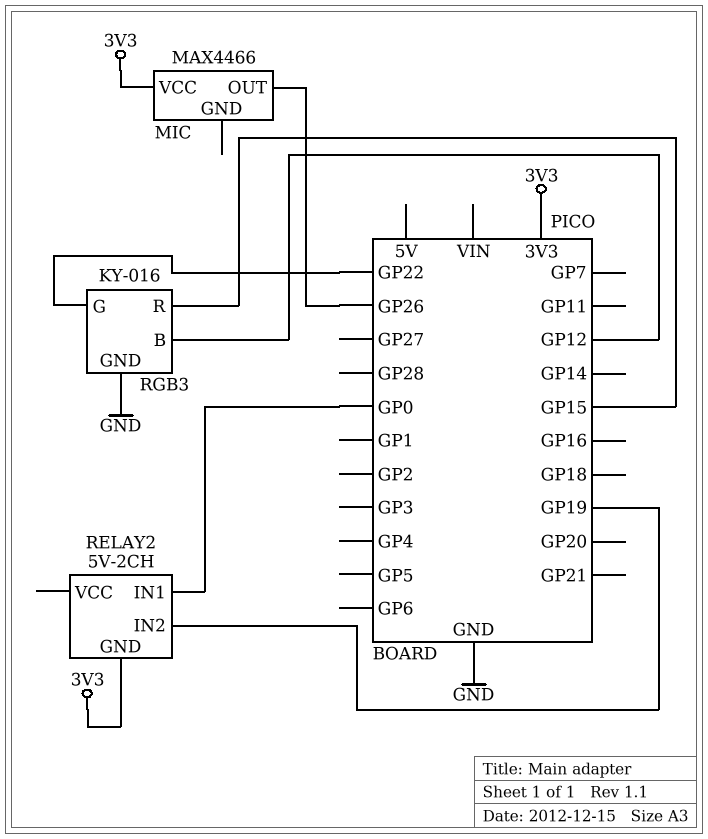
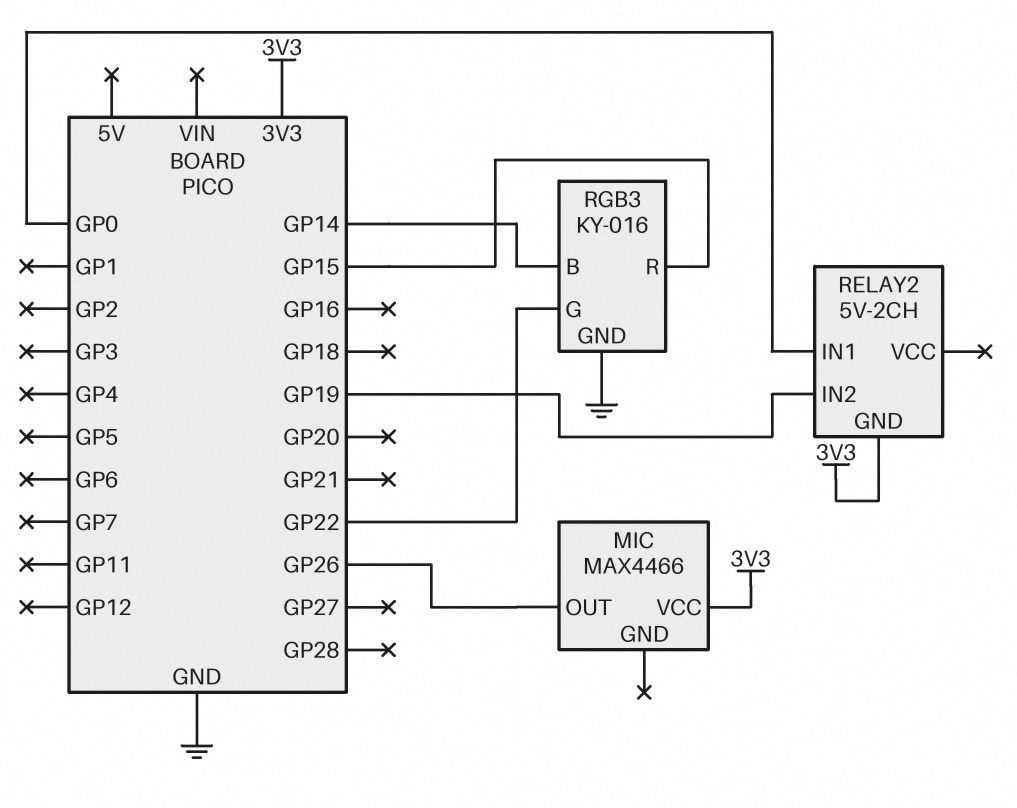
RGB3 pin B: GP12 -> GP14

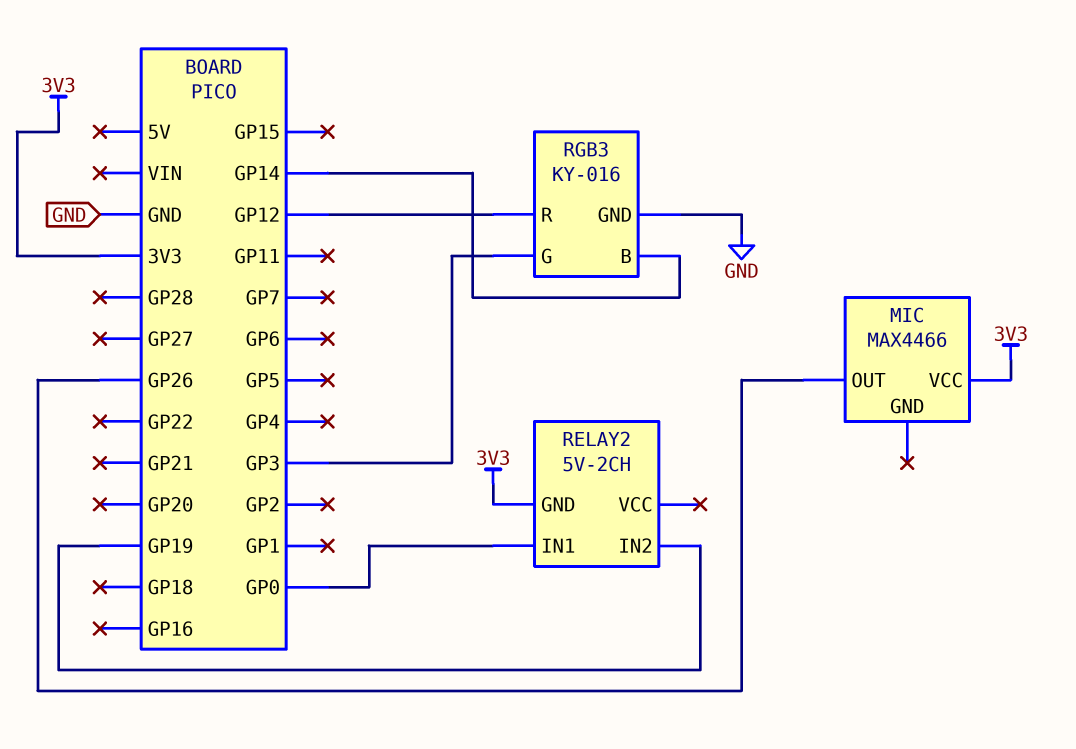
RGB3 pin G: GP22 -> GP3
RGB3 pin R: GP15 -> GP12

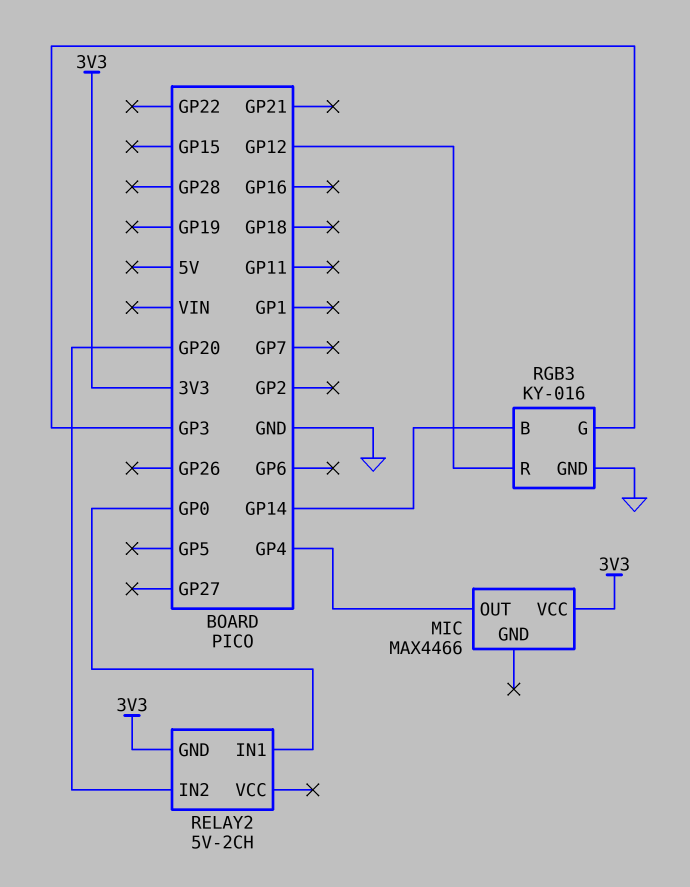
MIC pin OUT: GP26 -> GP4
RELAY2 pin IN2: GP19 -> GP20

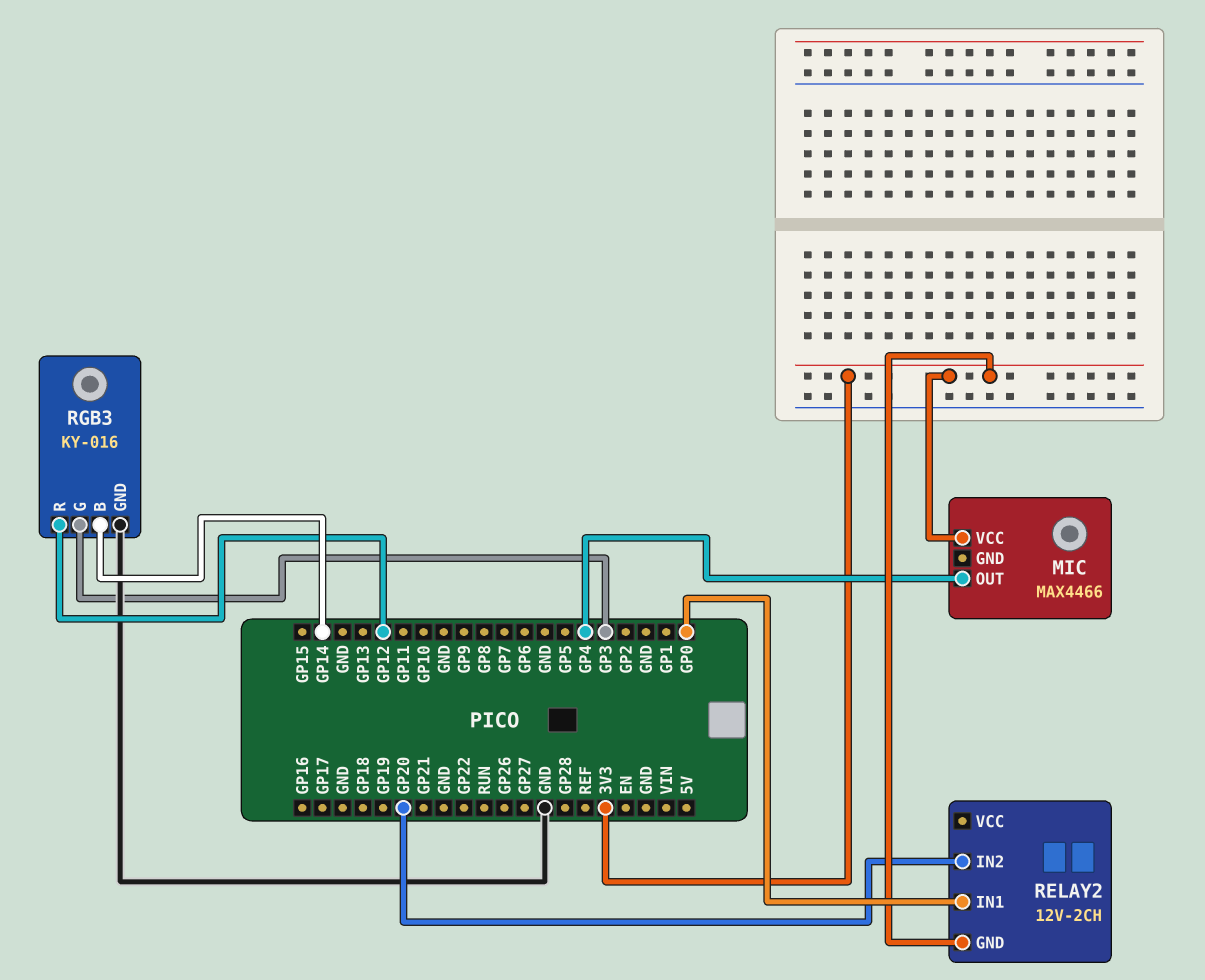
RELAY2: 5V-2CH -> 12V-2CH

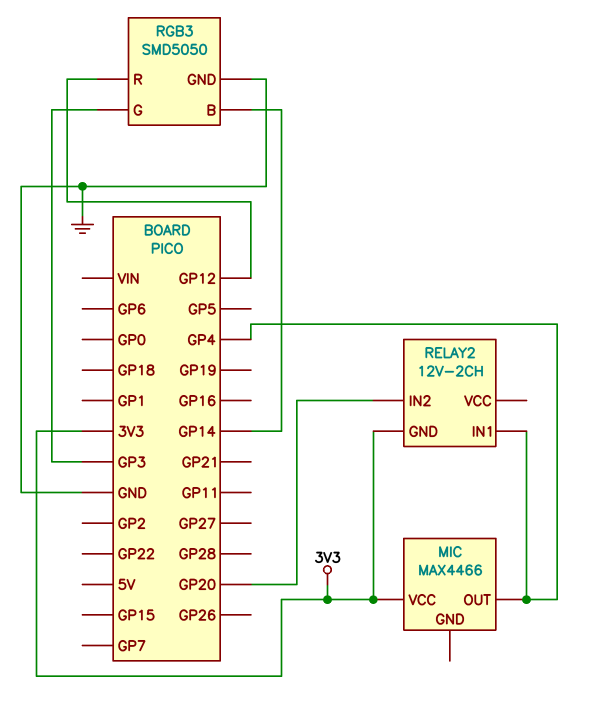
RELAY2 pin IN1: GP0 -> GP4
RGB3: KY-016 -> SMD5050

